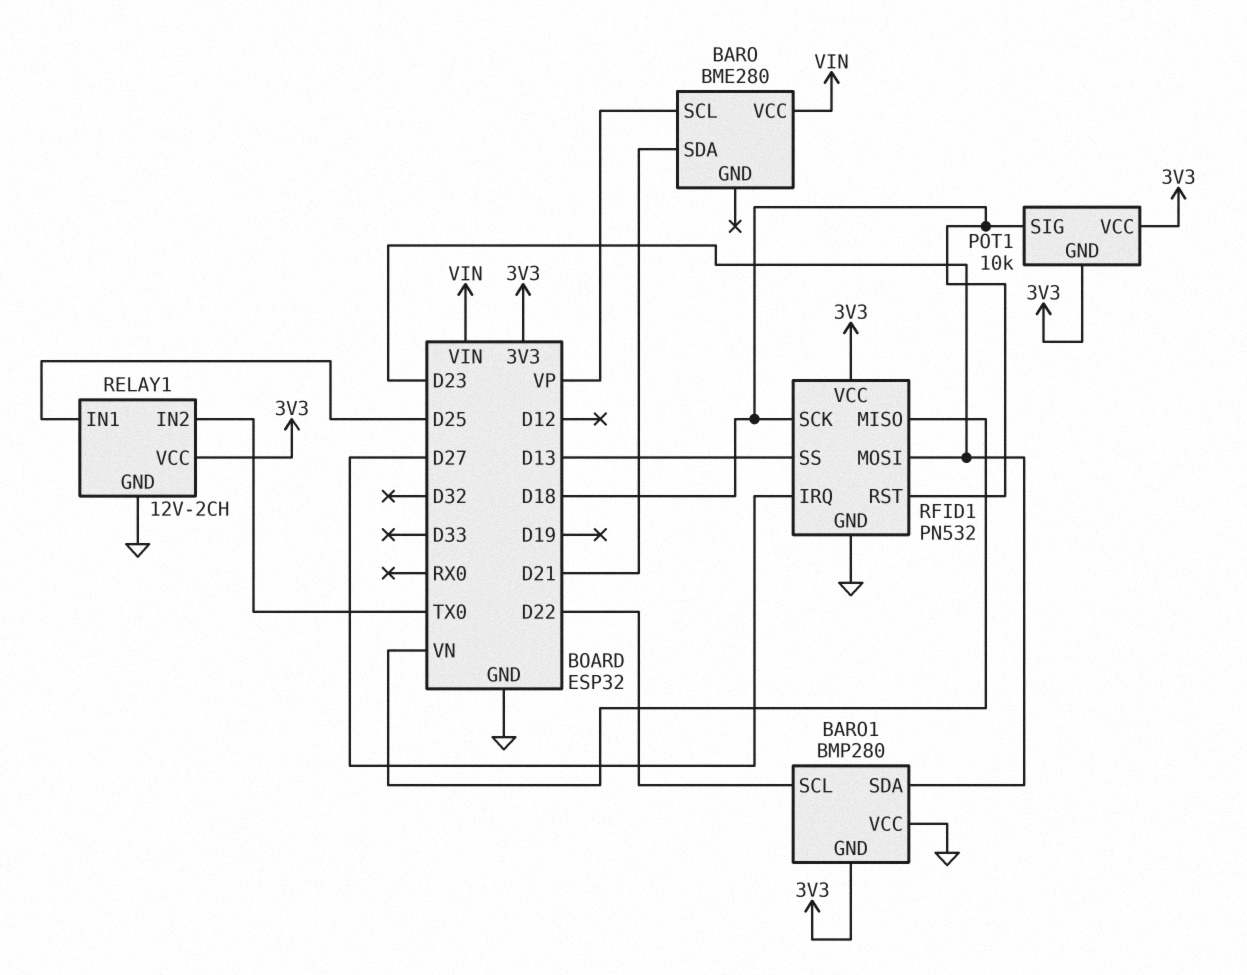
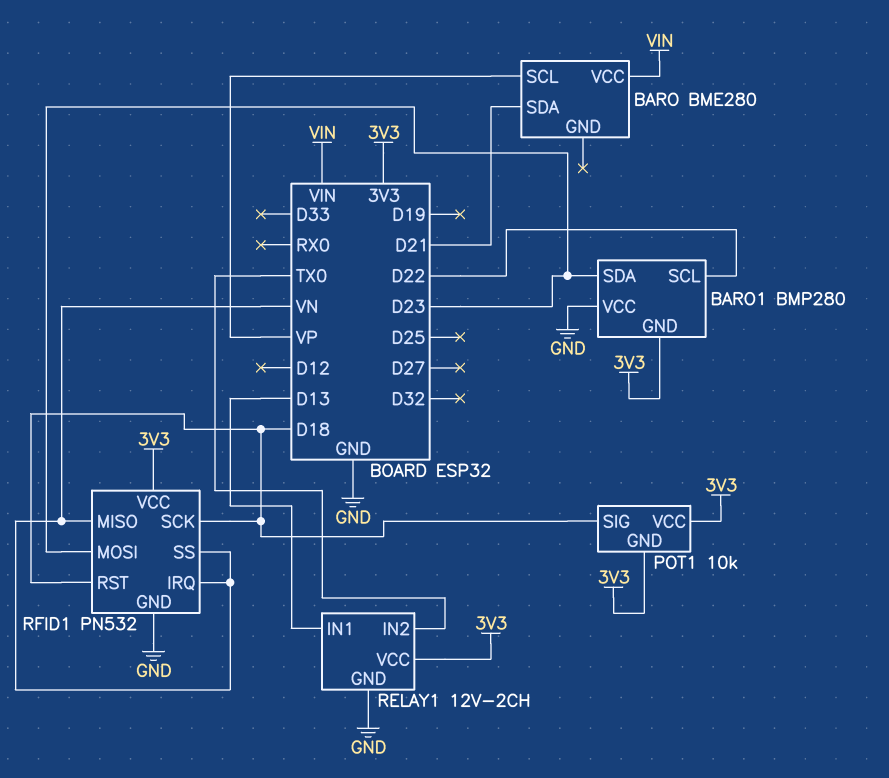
RELAY1 pin IN1: D25 -> D13
RFID1 pin IRQ: D27 -> VN
RFID1 pin SS: D13 -> VN

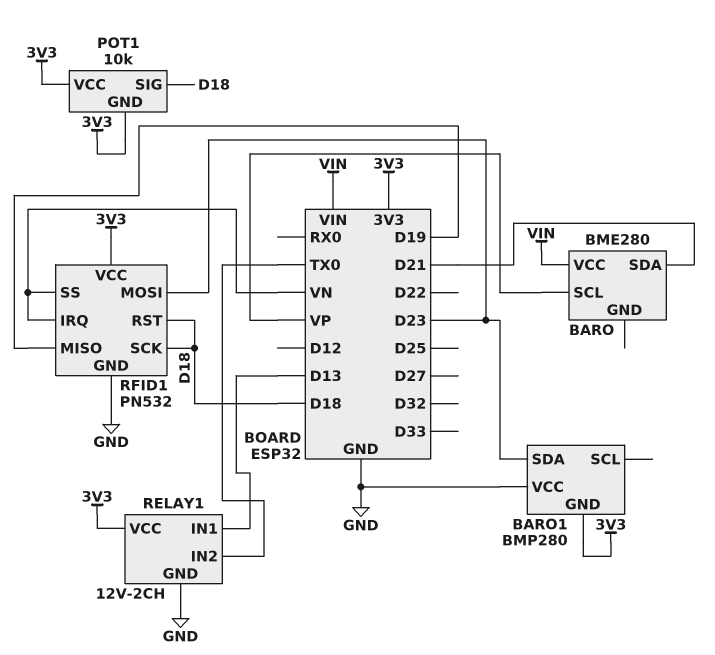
BARO1 pin SCL: D22 -> none
RFID1 pin MISO: VN -> D19

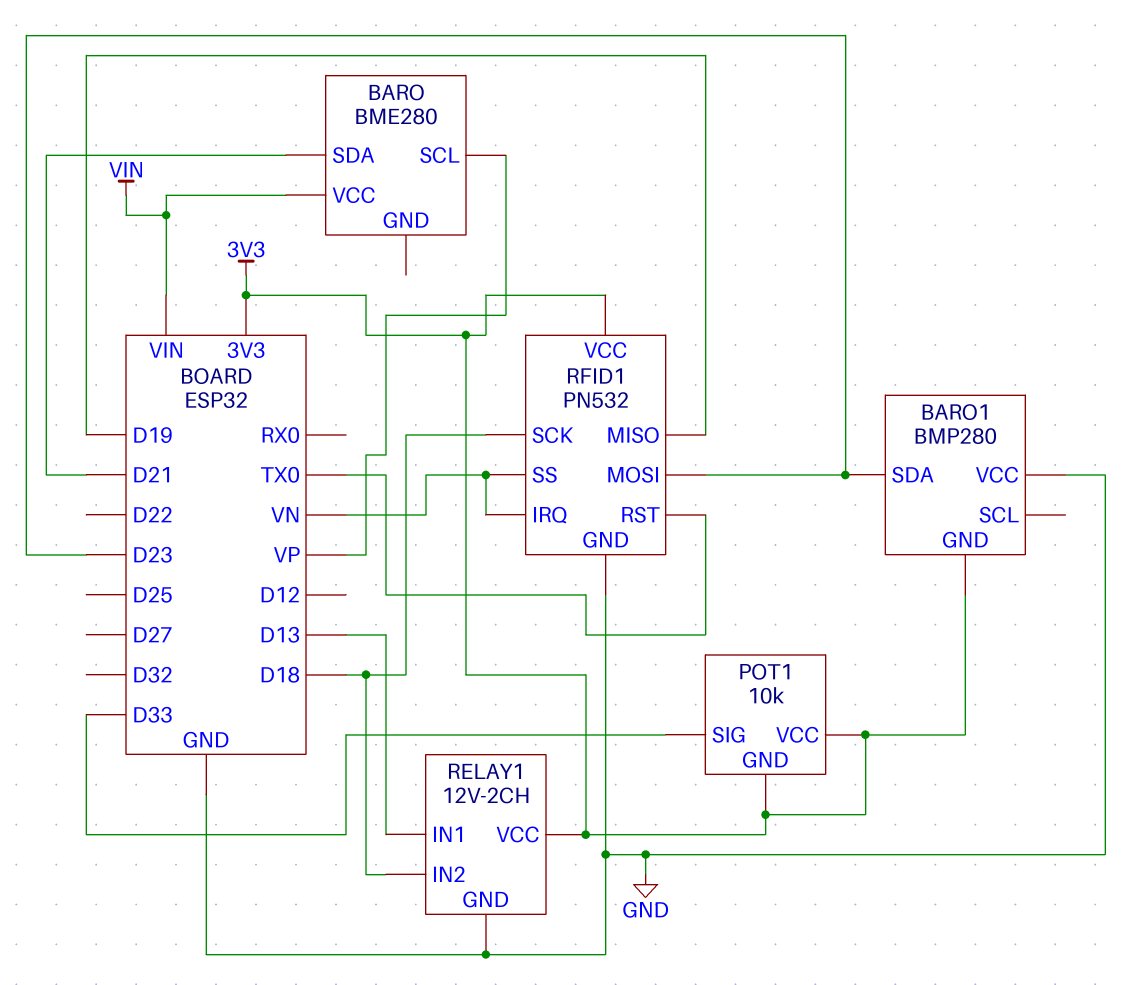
POT1 pin SIG: D18 -> D33
RELAY1 pin IN2: TX0 -> D18
RFID1 pin RST: D18 -> TX0

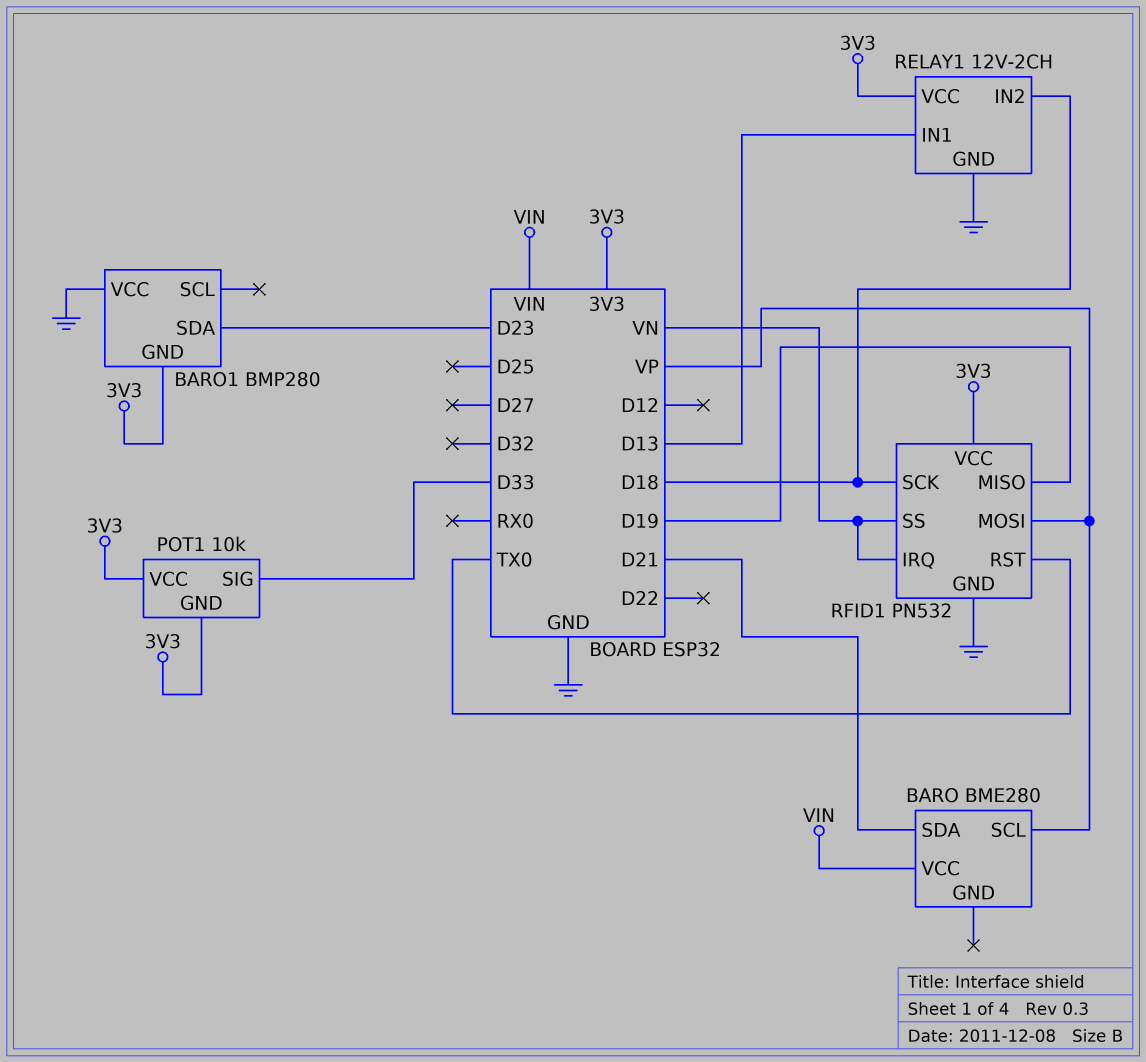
RFID1 pin MOSI: D23 -> VP

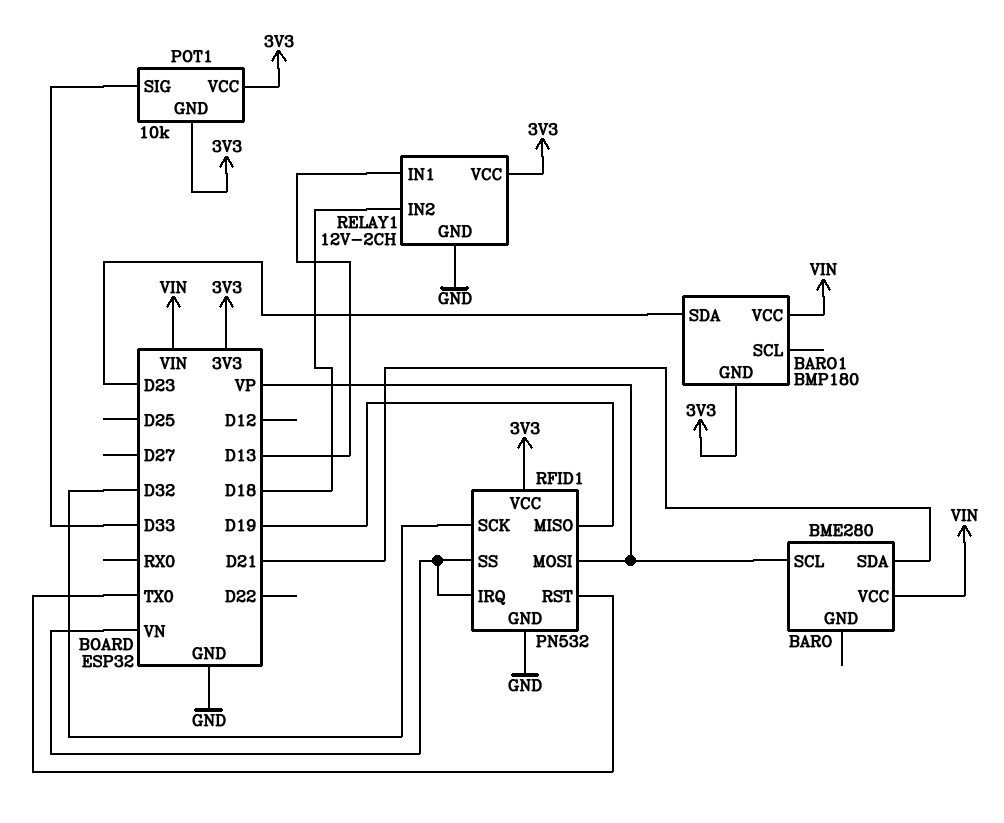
BARO1: BMP280 -> BMP180
BARO1 pin VCC: GND -> VIN
RFID1 pin SCK: D18 -> D32

